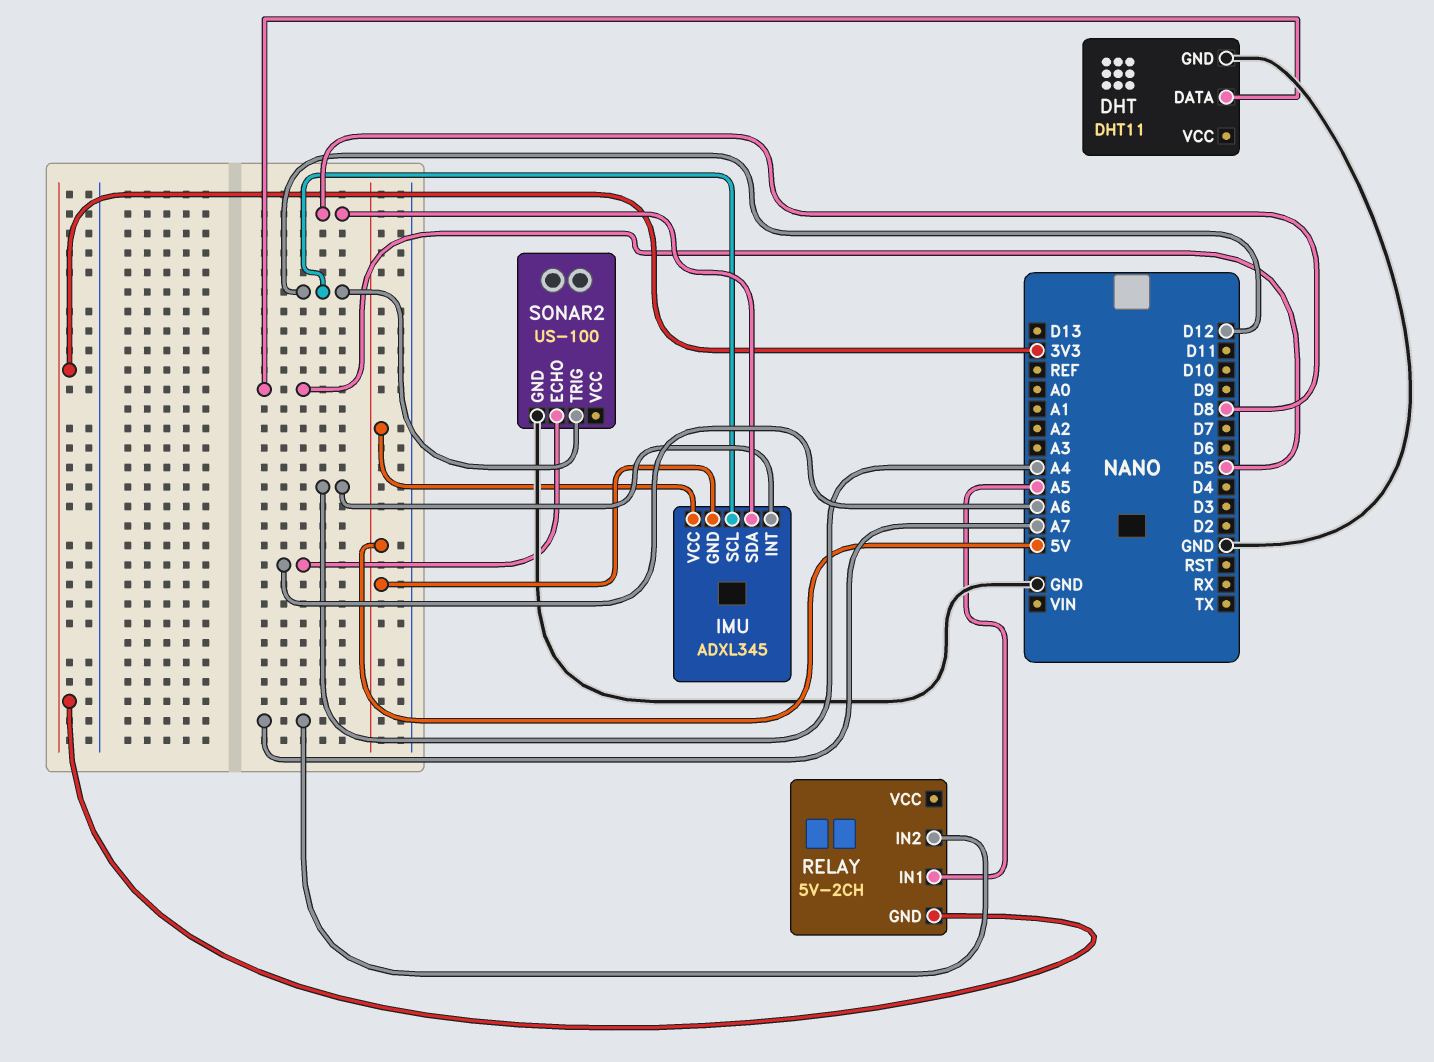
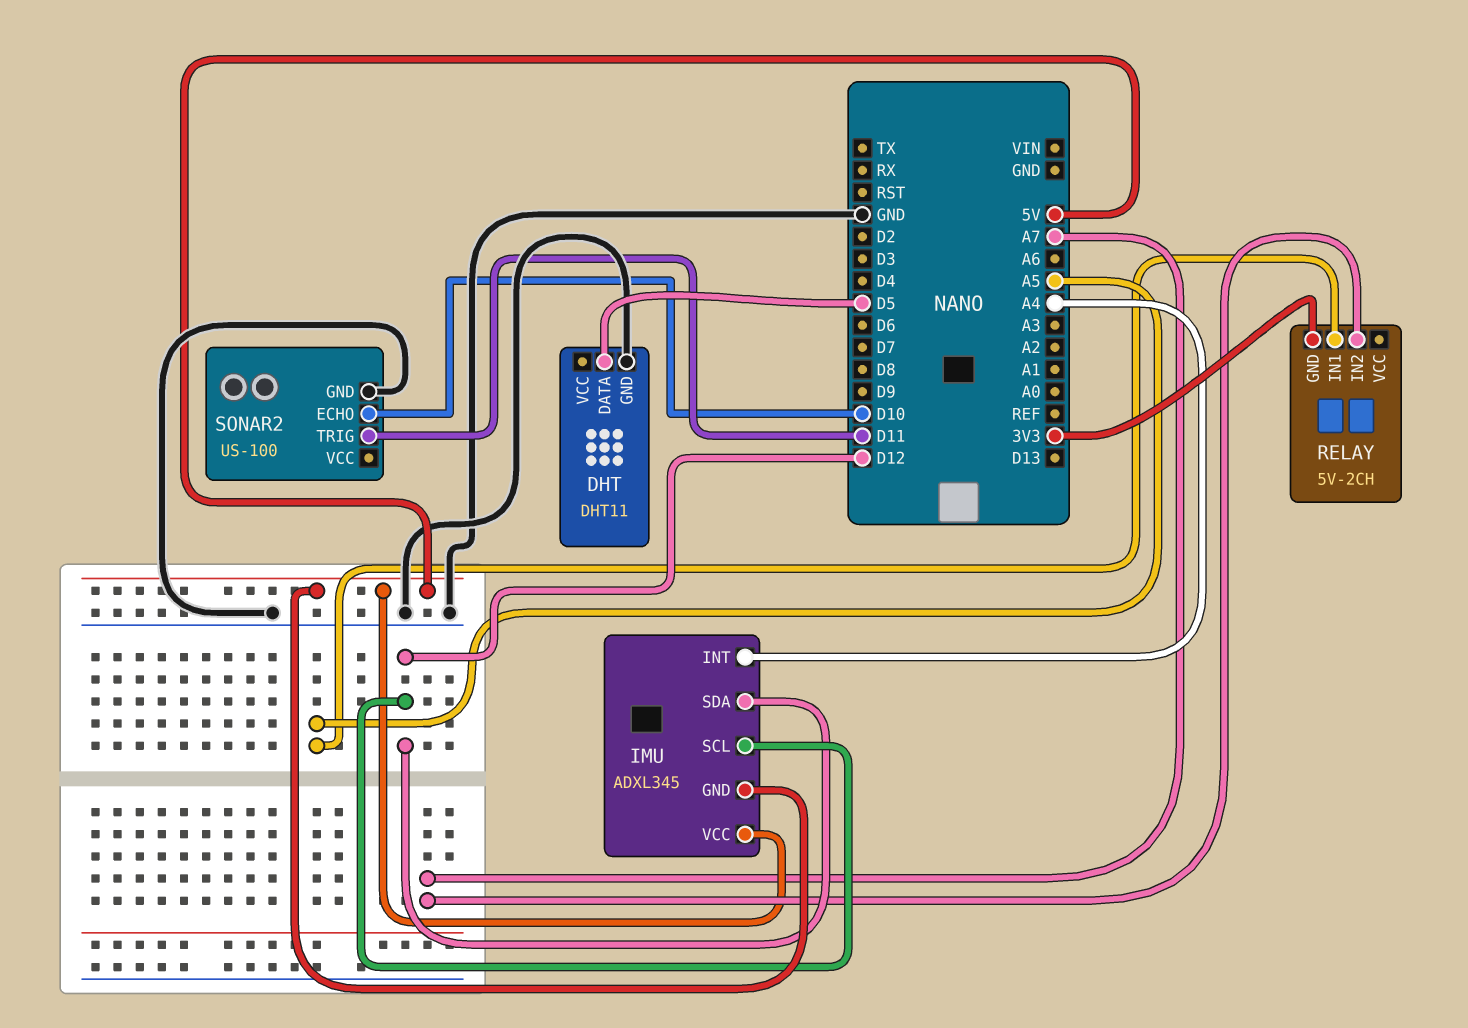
IMU pin SDA: D8 -> D12
SONAR2 pin ECHO: A6 -> D10
SONAR2 pin TRIG: D12 -> D11

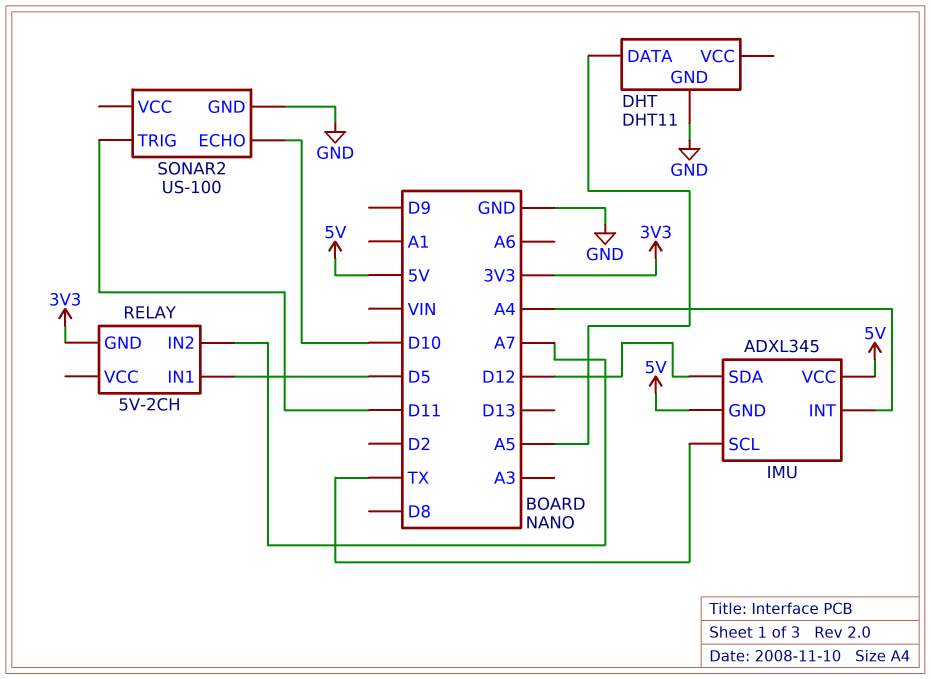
DHT pin DATA: D5 -> A5
IMU pin SCL: D12 -> TX
RELAY pin IN1: A5 -> D5

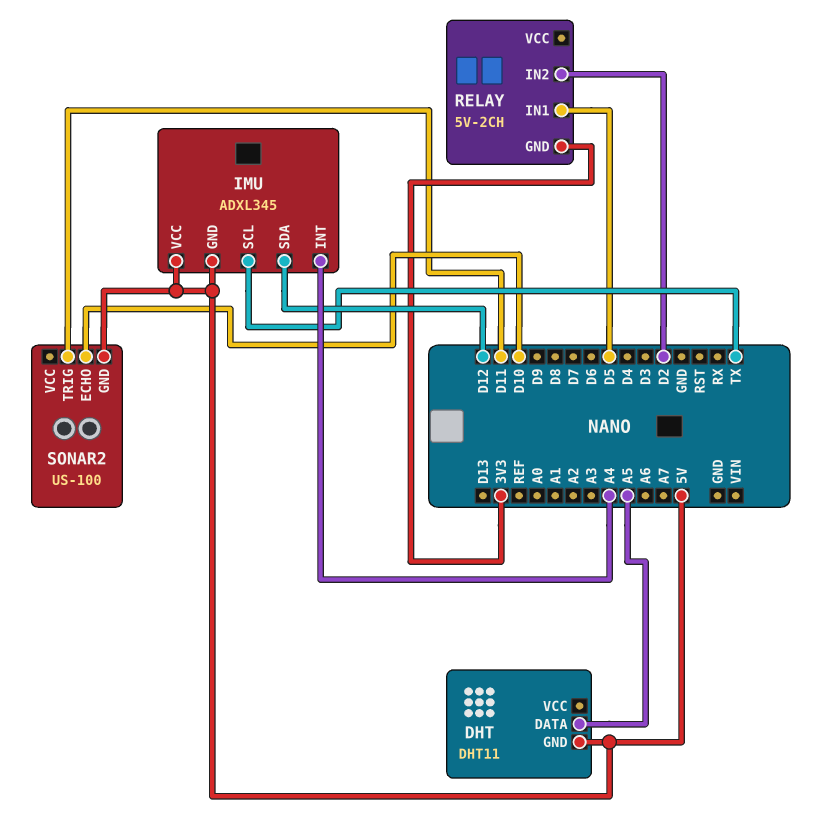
DHT pin GND: GND -> 5V
RELAY pin IN2: A7 -> D2
SONAR2 pin GND: GND -> 5V

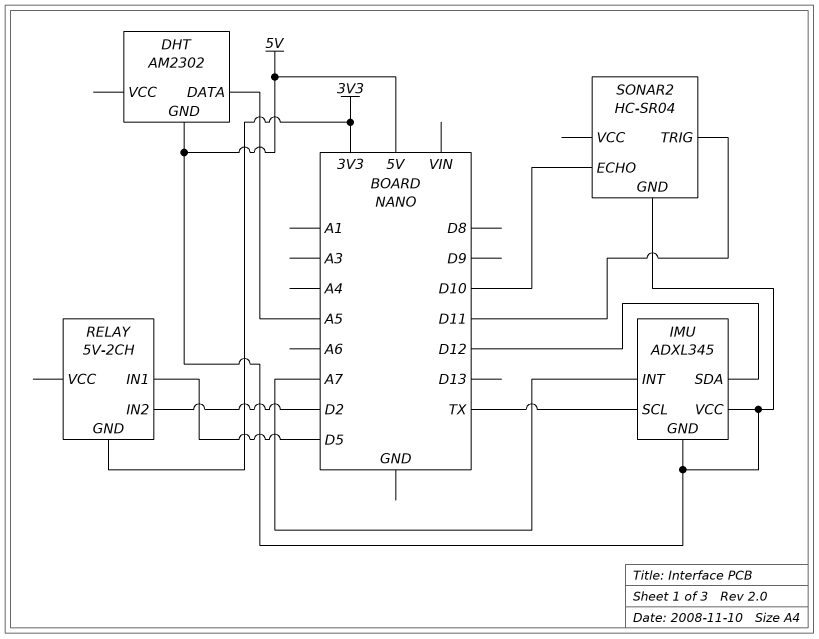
DHT: DHT11 -> AM2302
IMU pin INT: A4 -> A7
SONAR2: US-100 -> HC-SR04

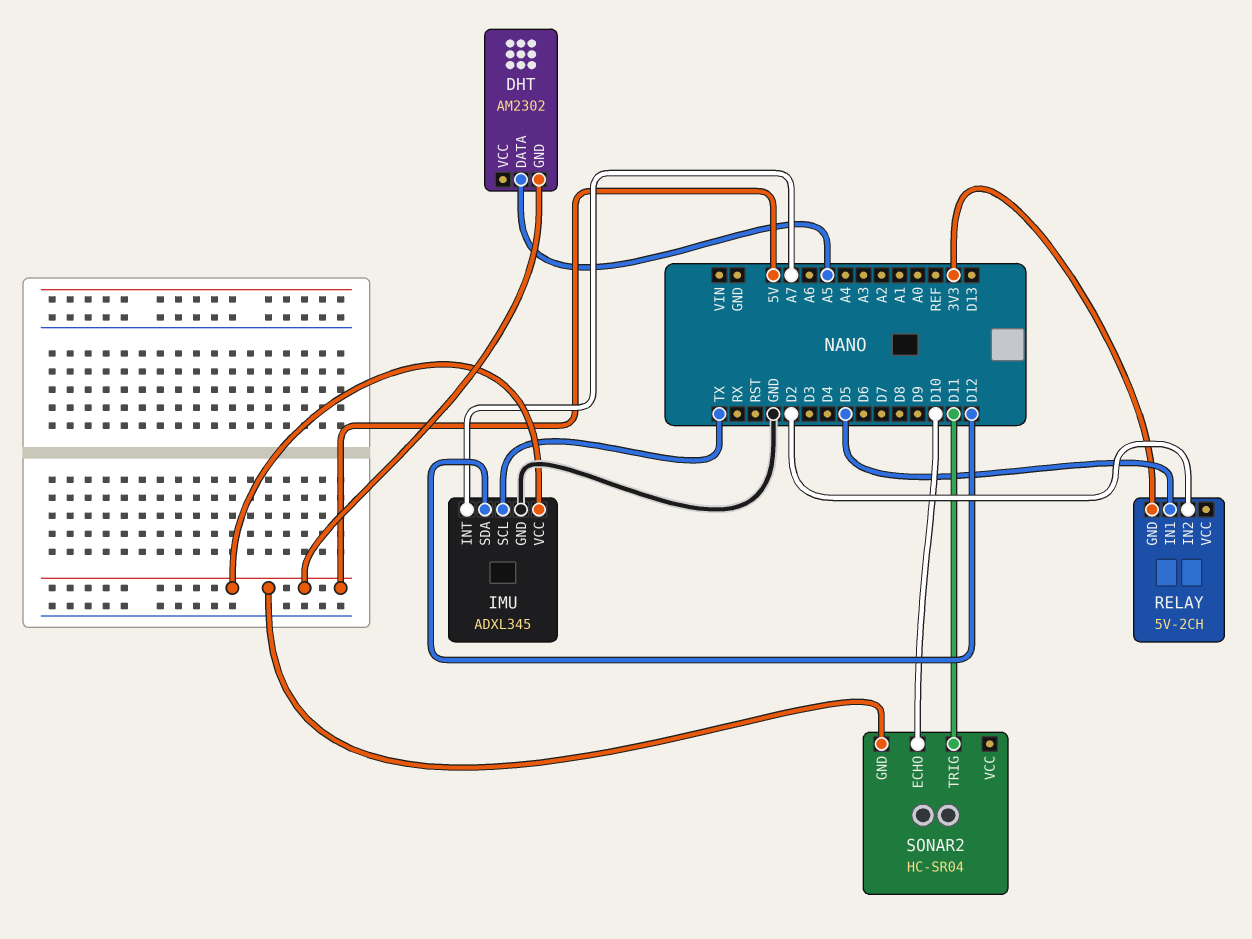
IMU pin GND: 5V -> GND

